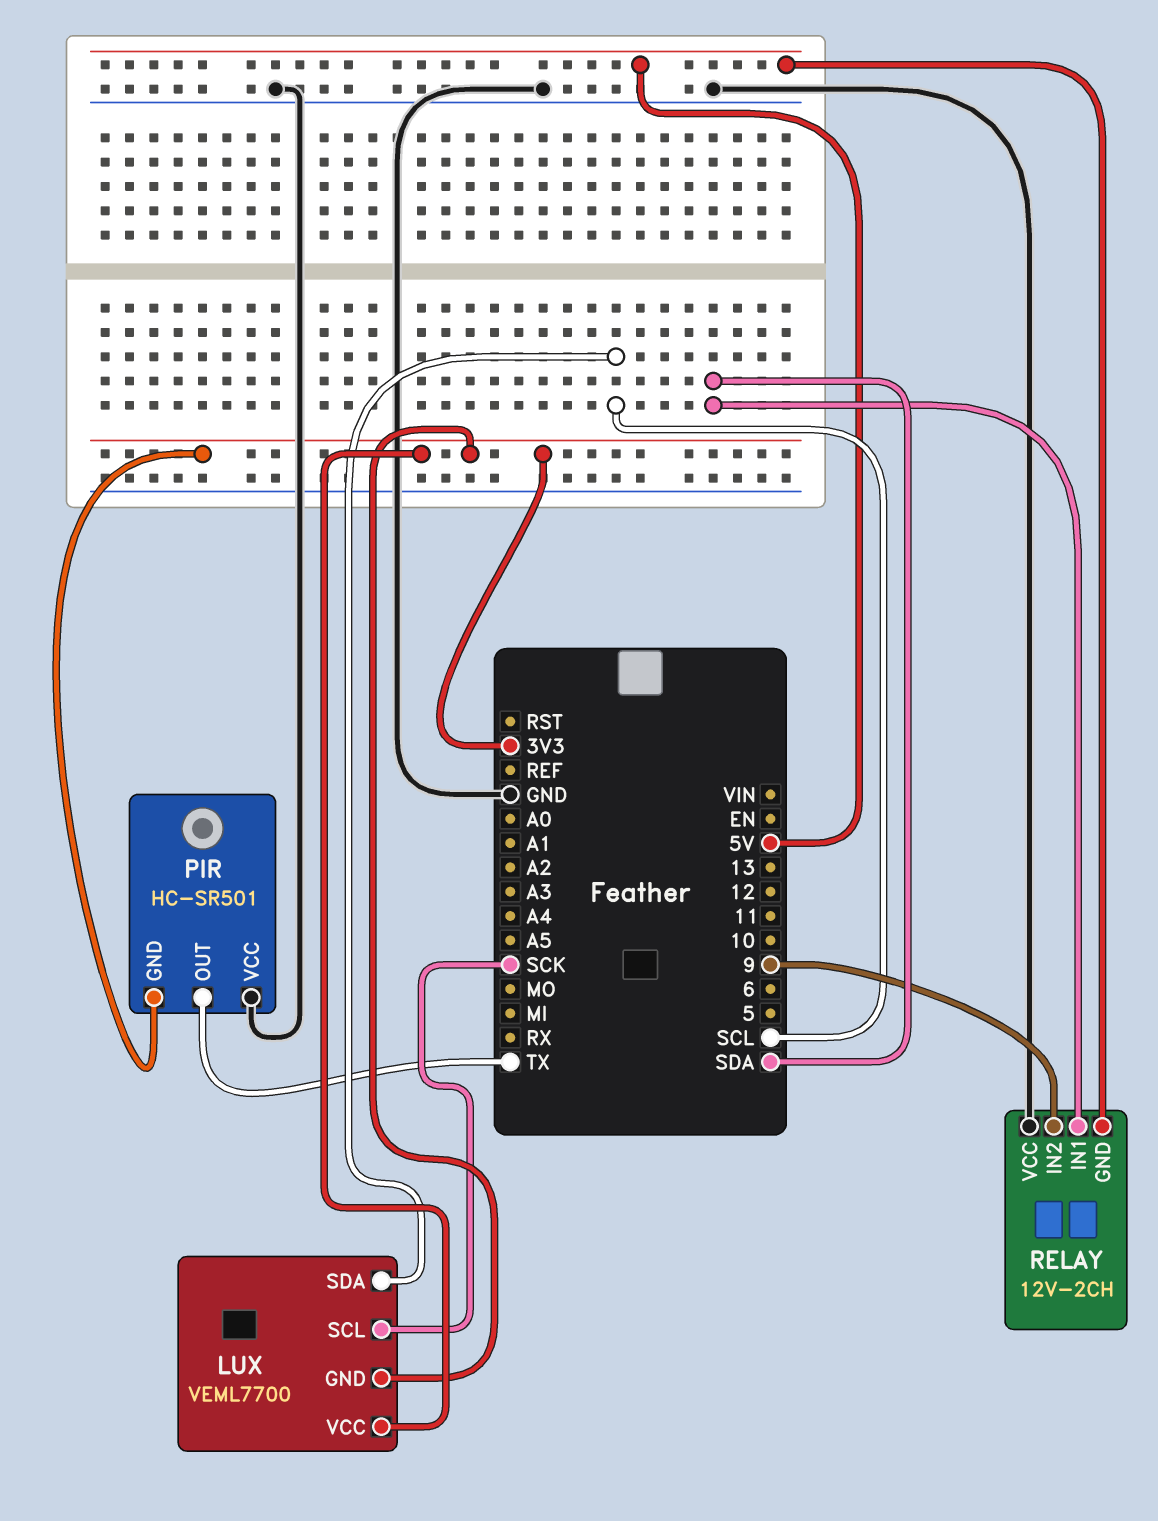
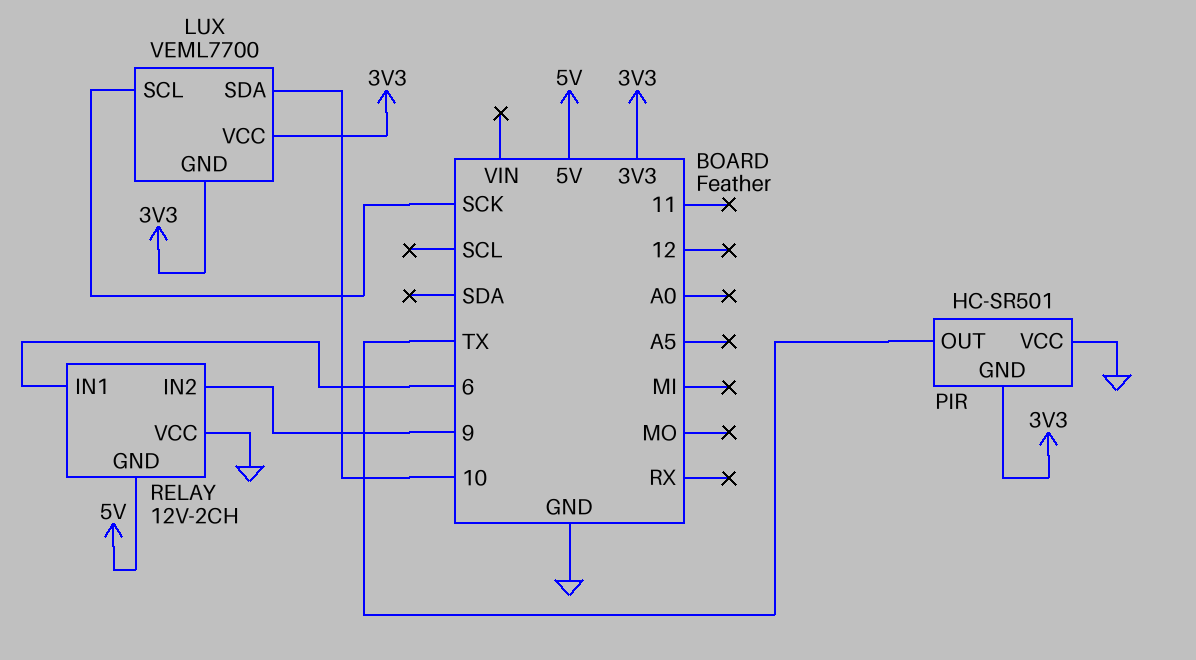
LUX pin SDA: SCL -> 10
RELAY pin IN1: SDA -> 6

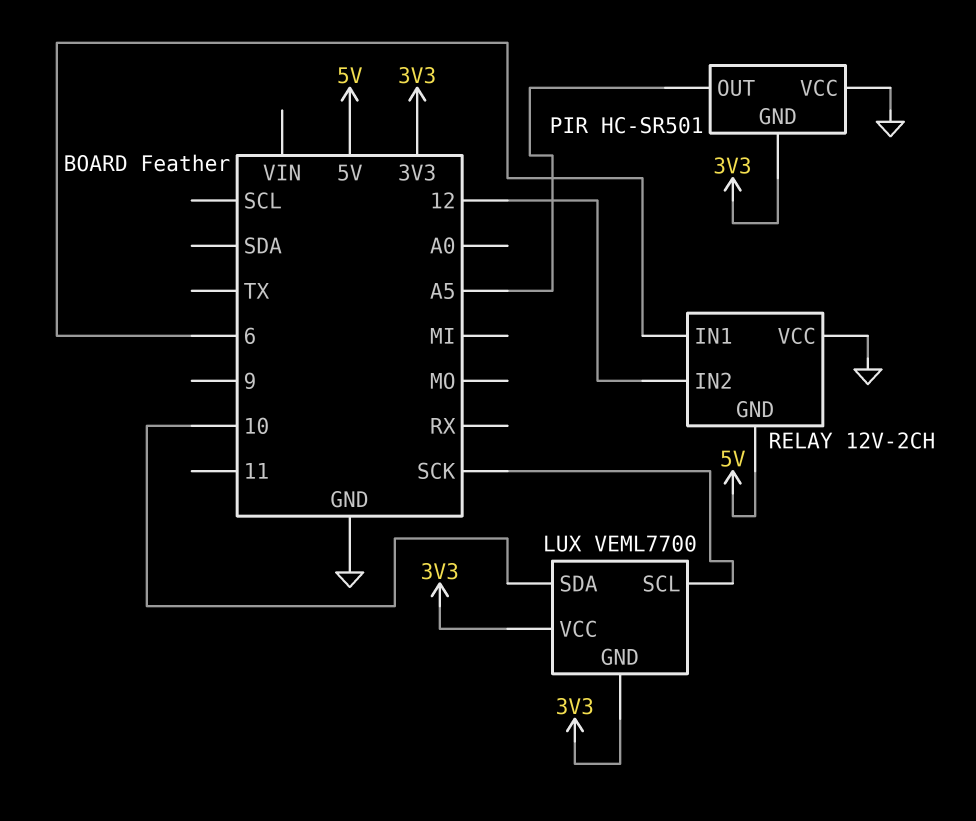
PIR pin OUT: TX -> A5
RELAY pin IN2: 9 -> 12

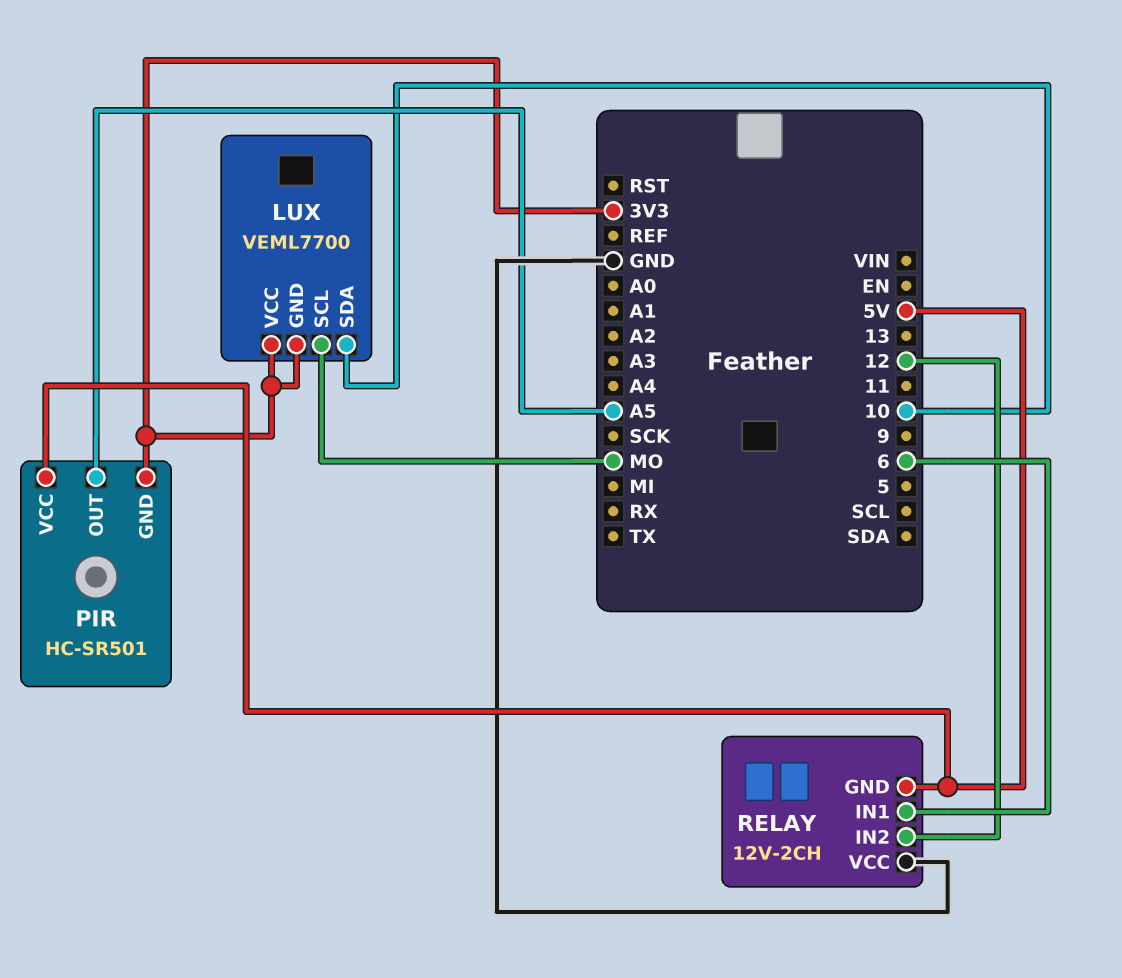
LUX pin SCL: SCK -> MO
PIR pin VCC: GND -> 5V

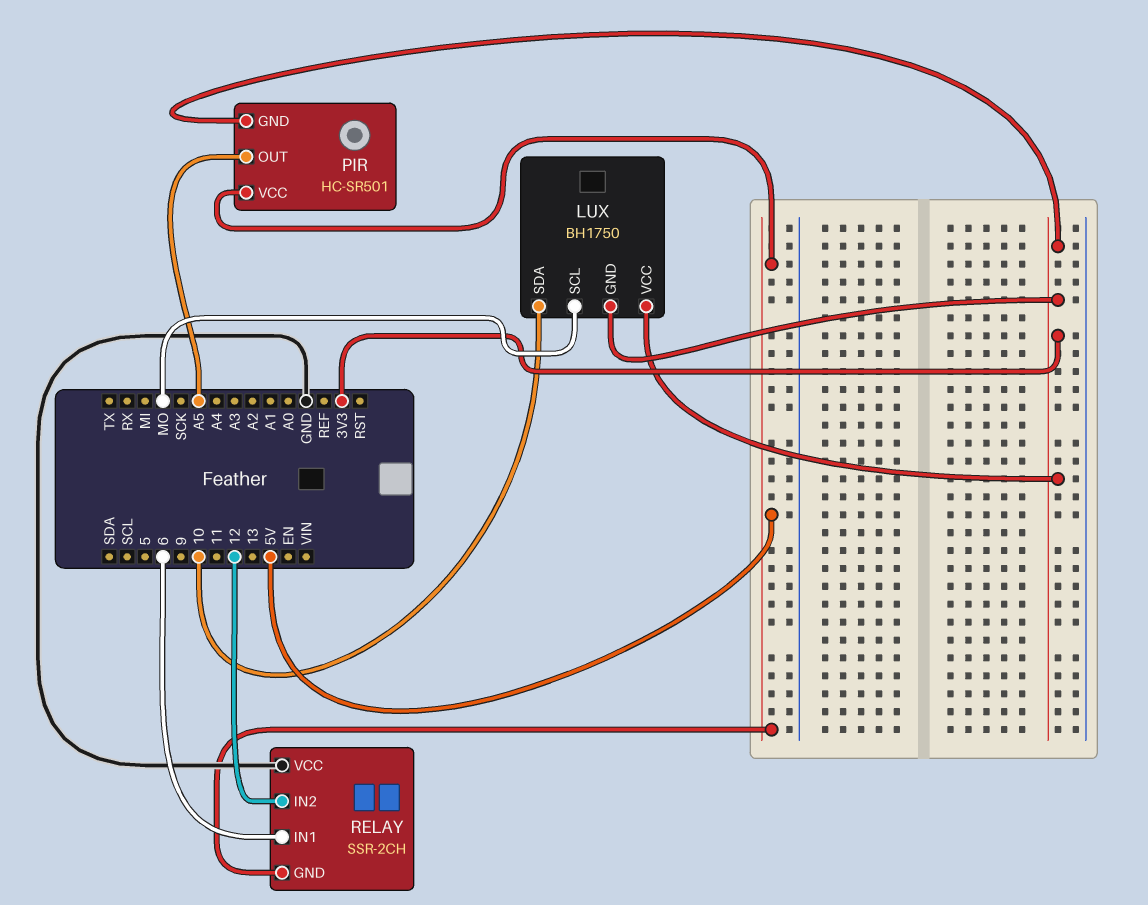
LUX: VEML7700 -> BH1750
RELAY: 12V-2CH -> SSR-2CH

